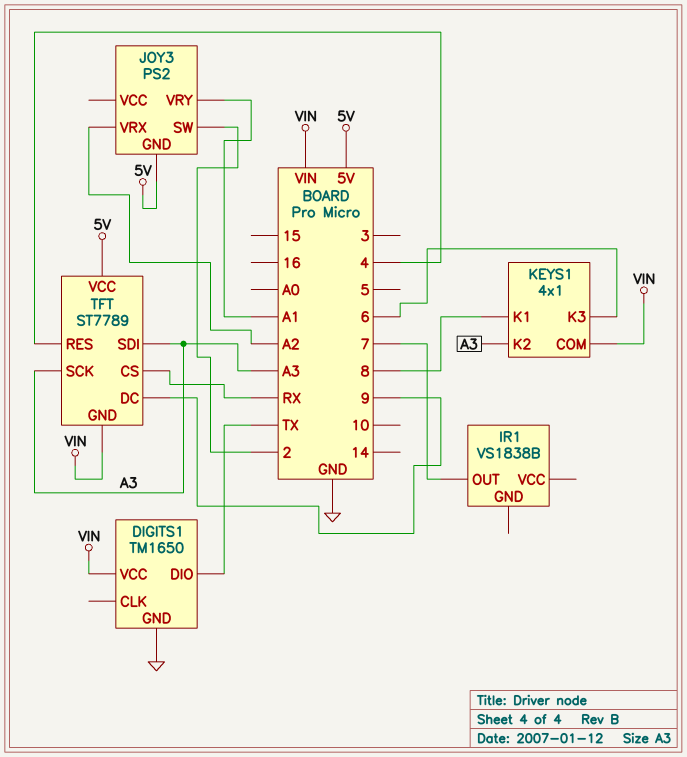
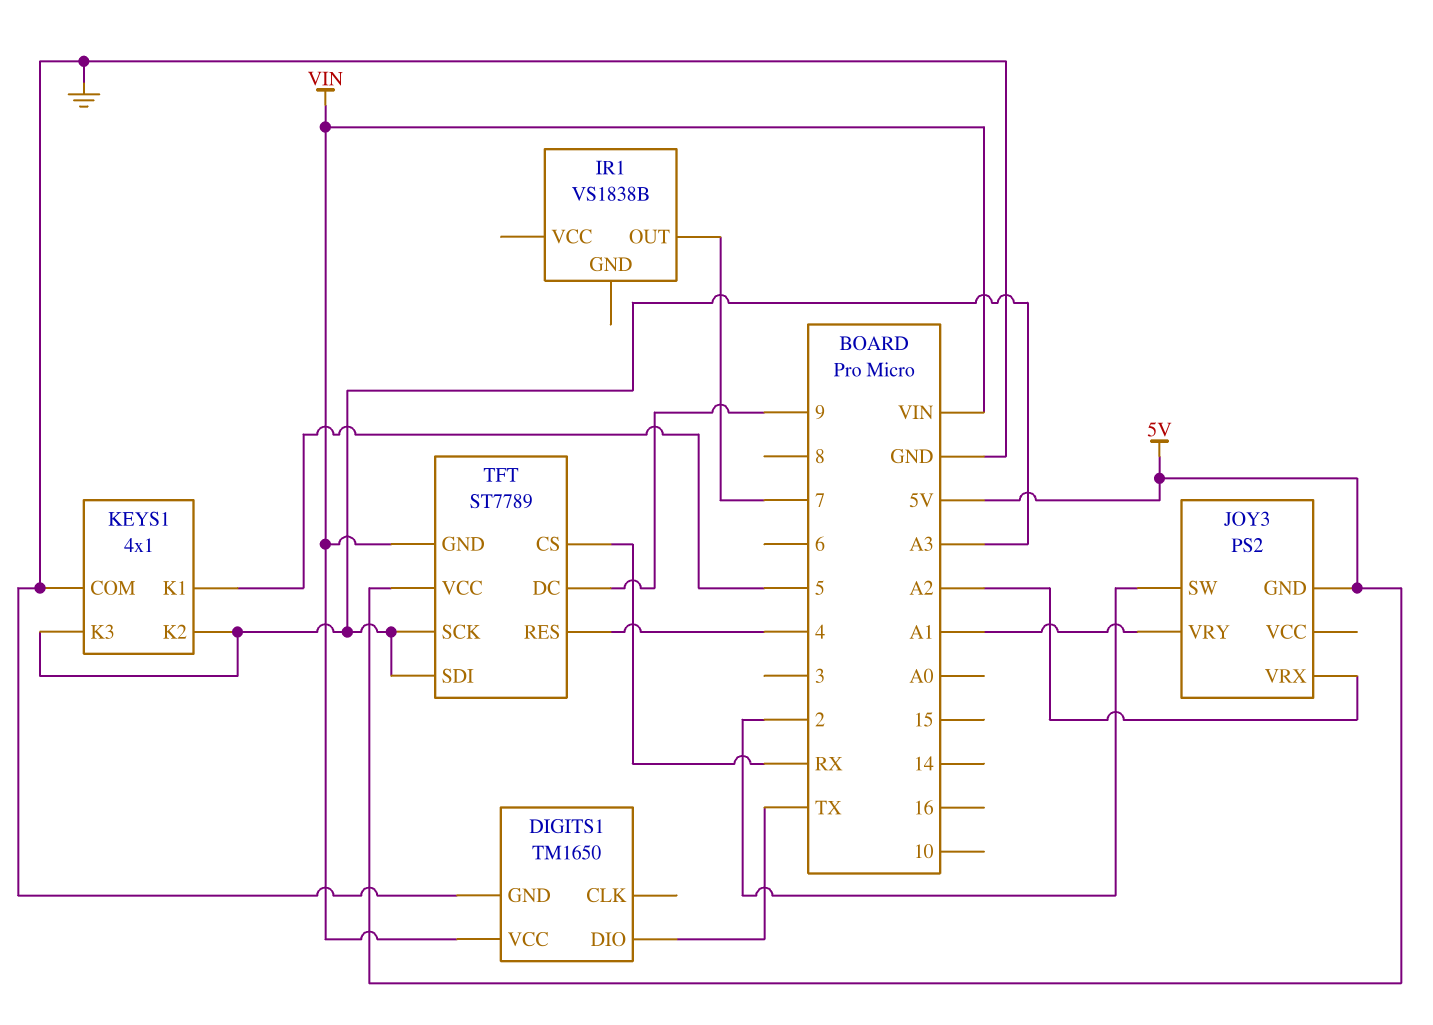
KEYS1 pin COM: VIN -> GND
KEYS1 pin K1: 8 -> 5
KEYS1 pin K3: 6 -> A3

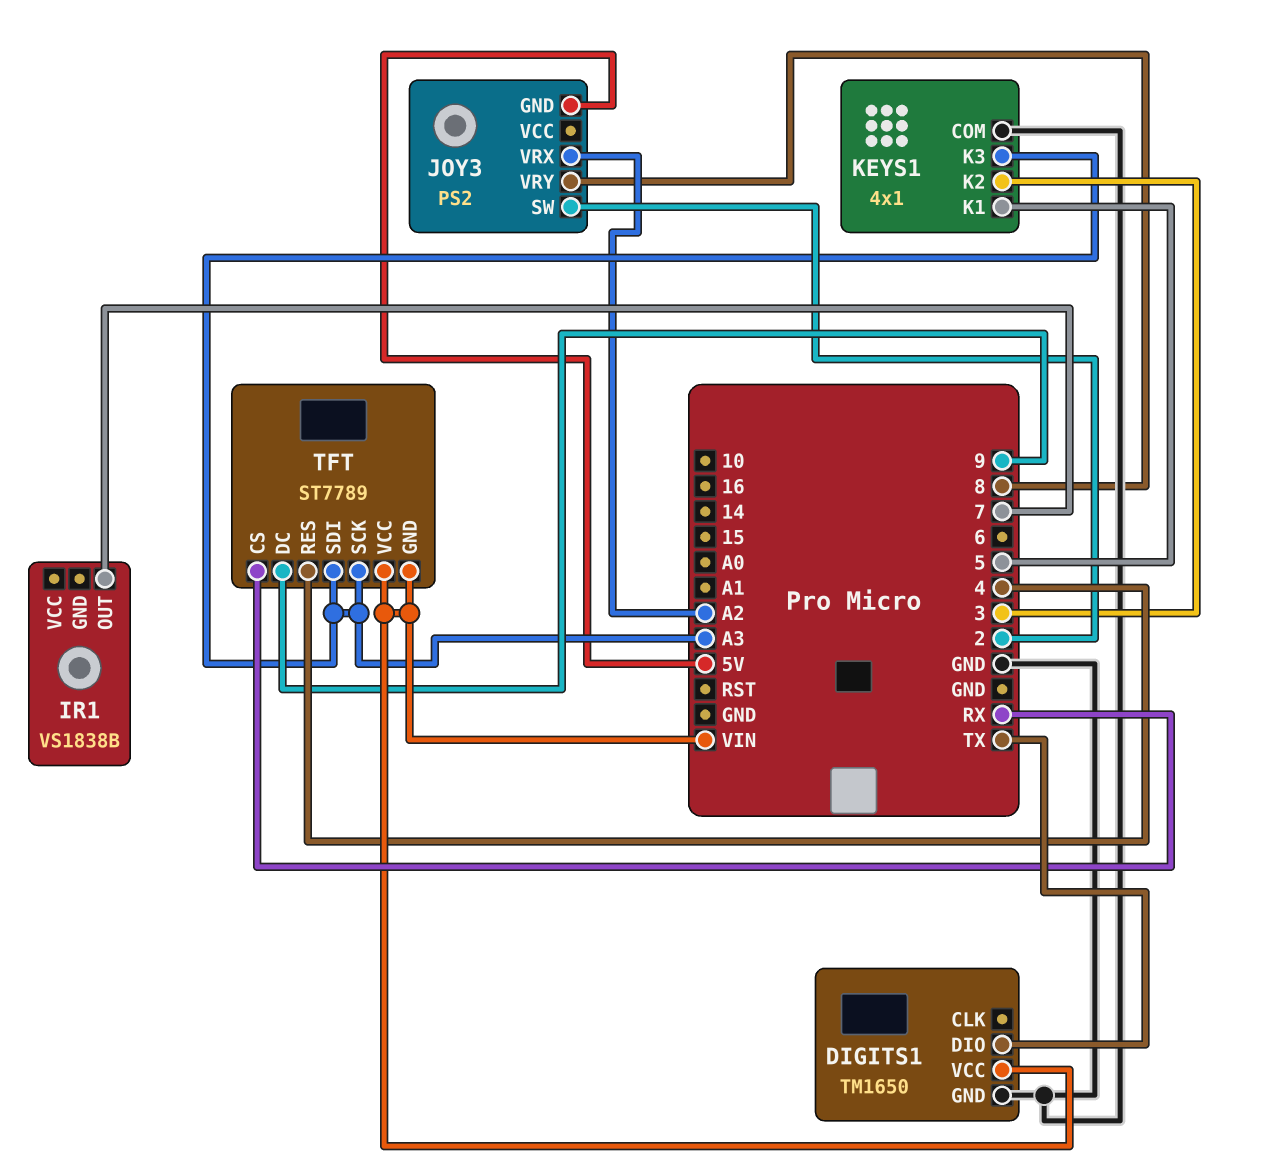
JOY3 pin VRY: A1 -> 8
KEYS1 pin K2: A3 -> 3
TFT pin VCC: 5V -> VIN

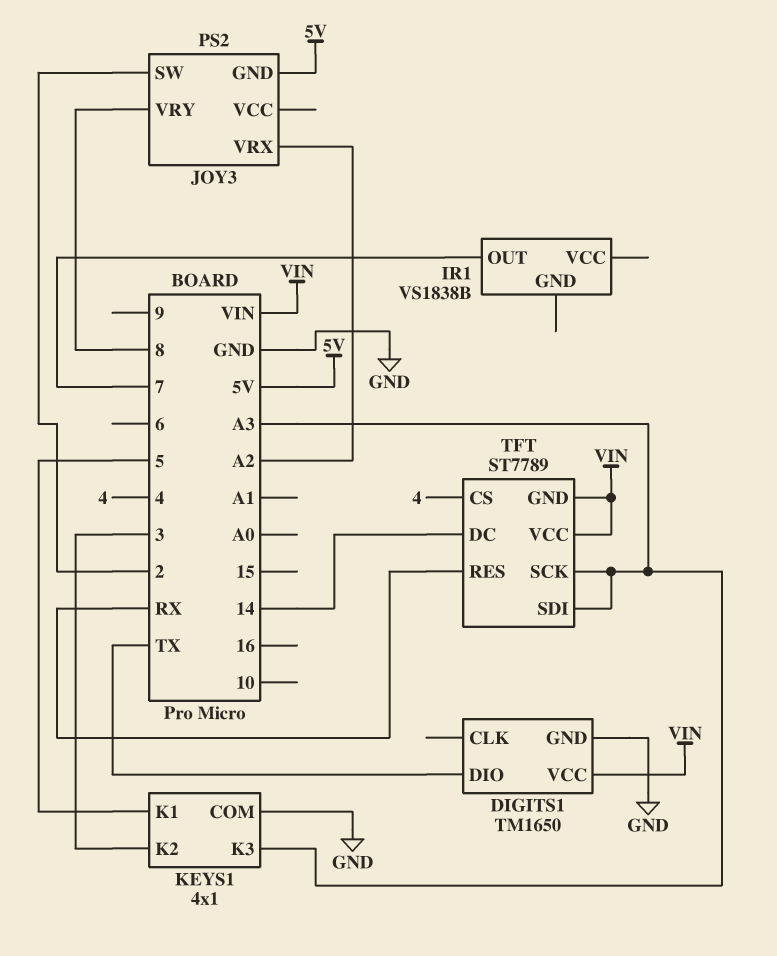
TFT pin CS: RX -> 4
TFT pin DC: 9 -> 14
TFT pin RES: 4 -> RX

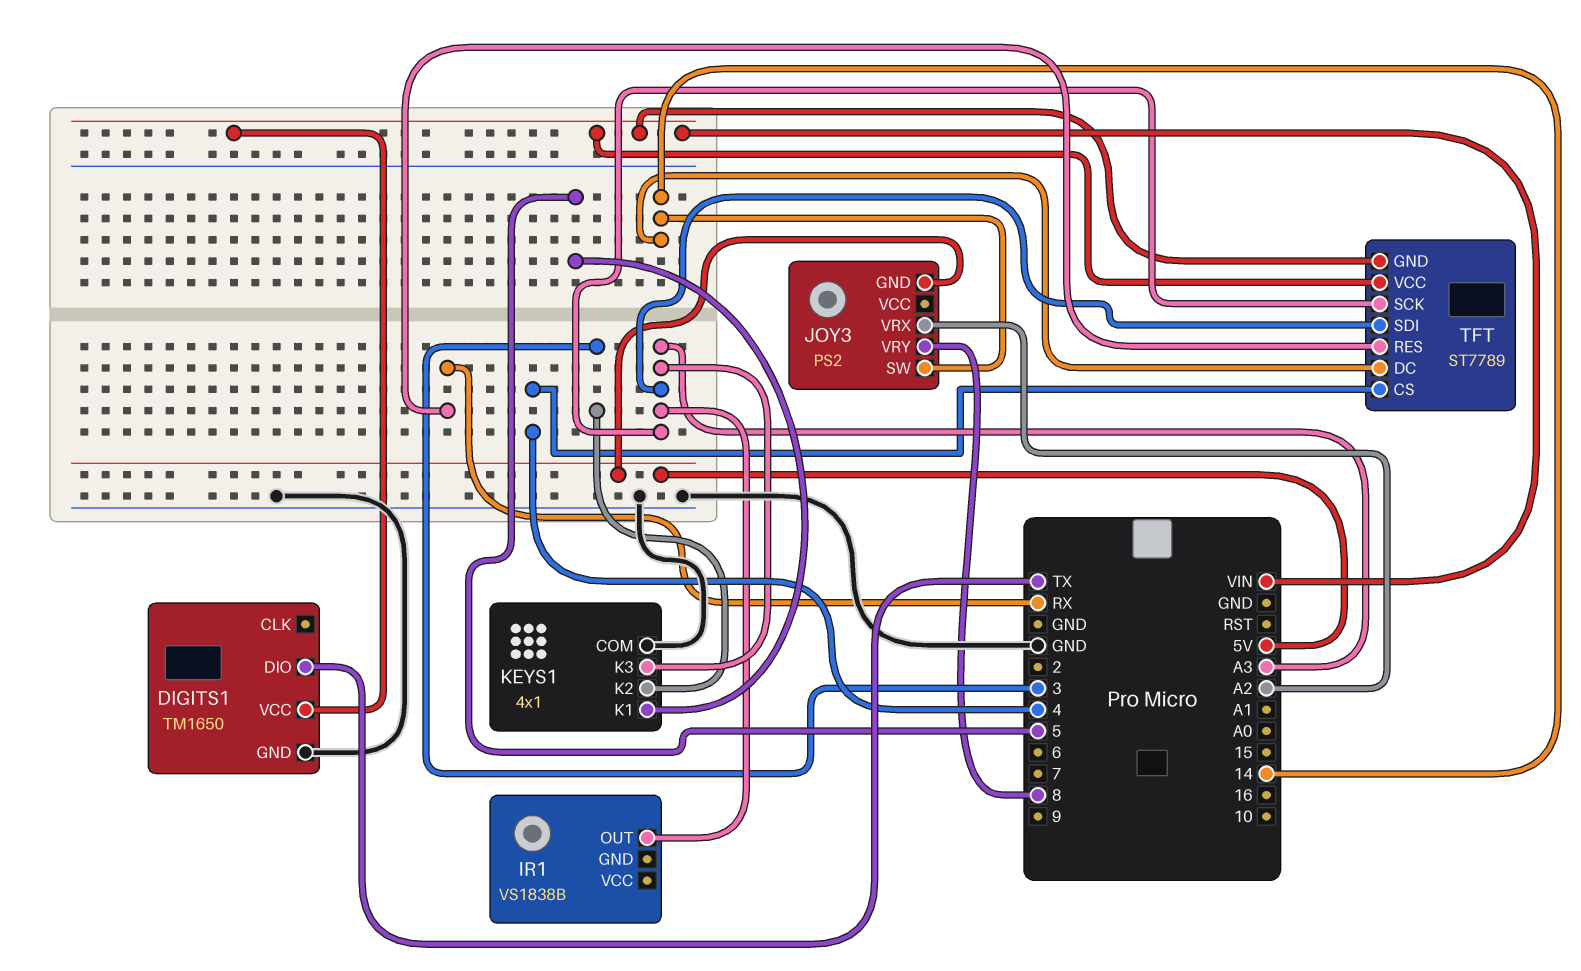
IR1 pin OUT: 7 -> A3
JOY3 pin SW: 2 -> 14

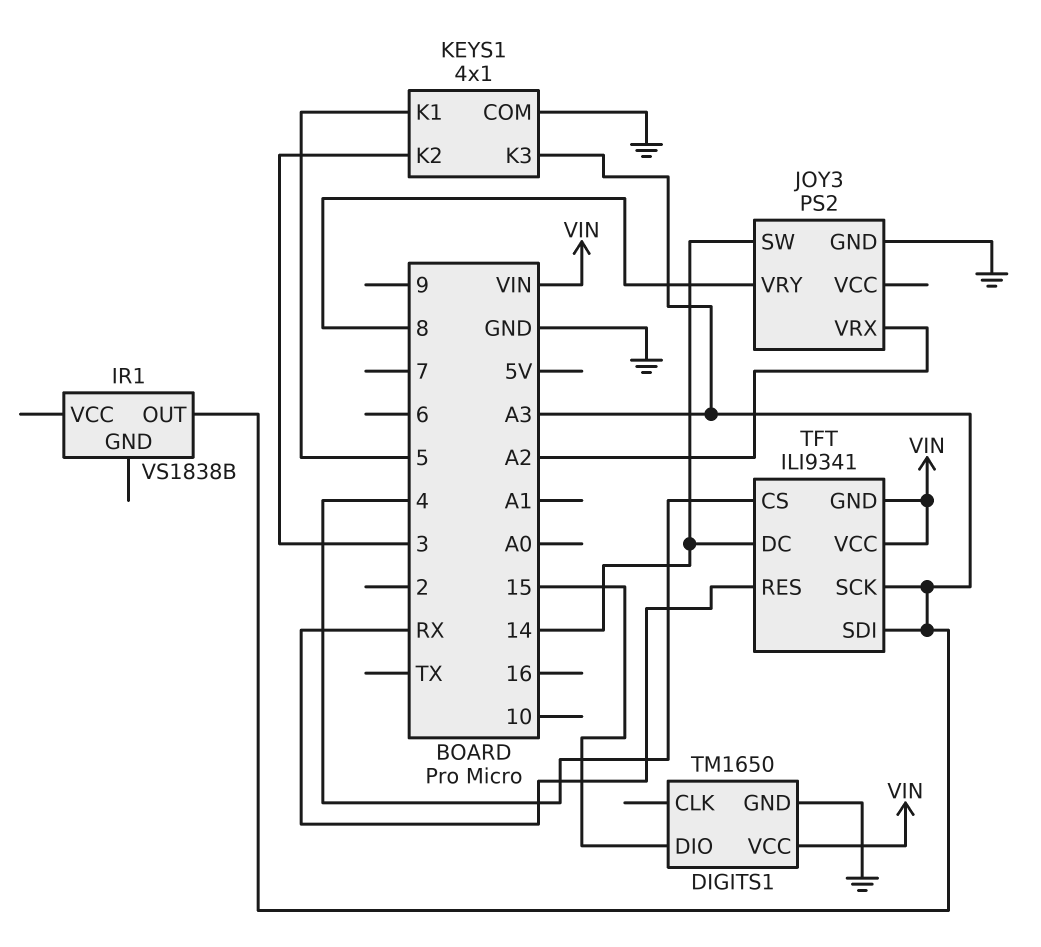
DIGITS1 pin DIO: TX -> 15
JOY3 pin GND: 5V -> GND
TFT: ST7789 -> ILI9341

